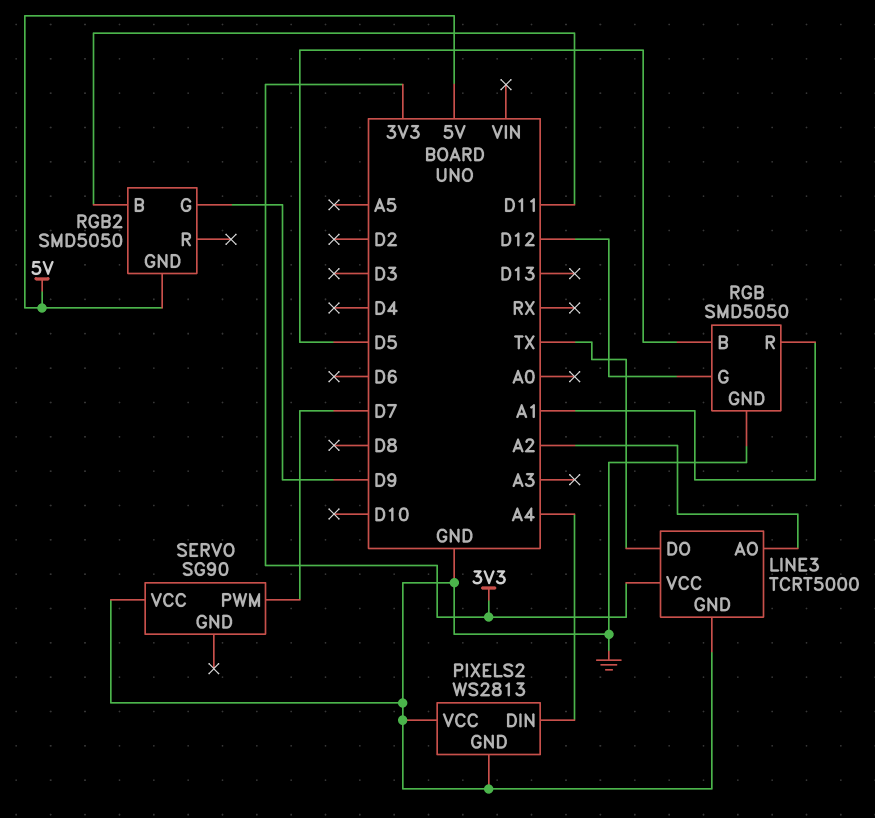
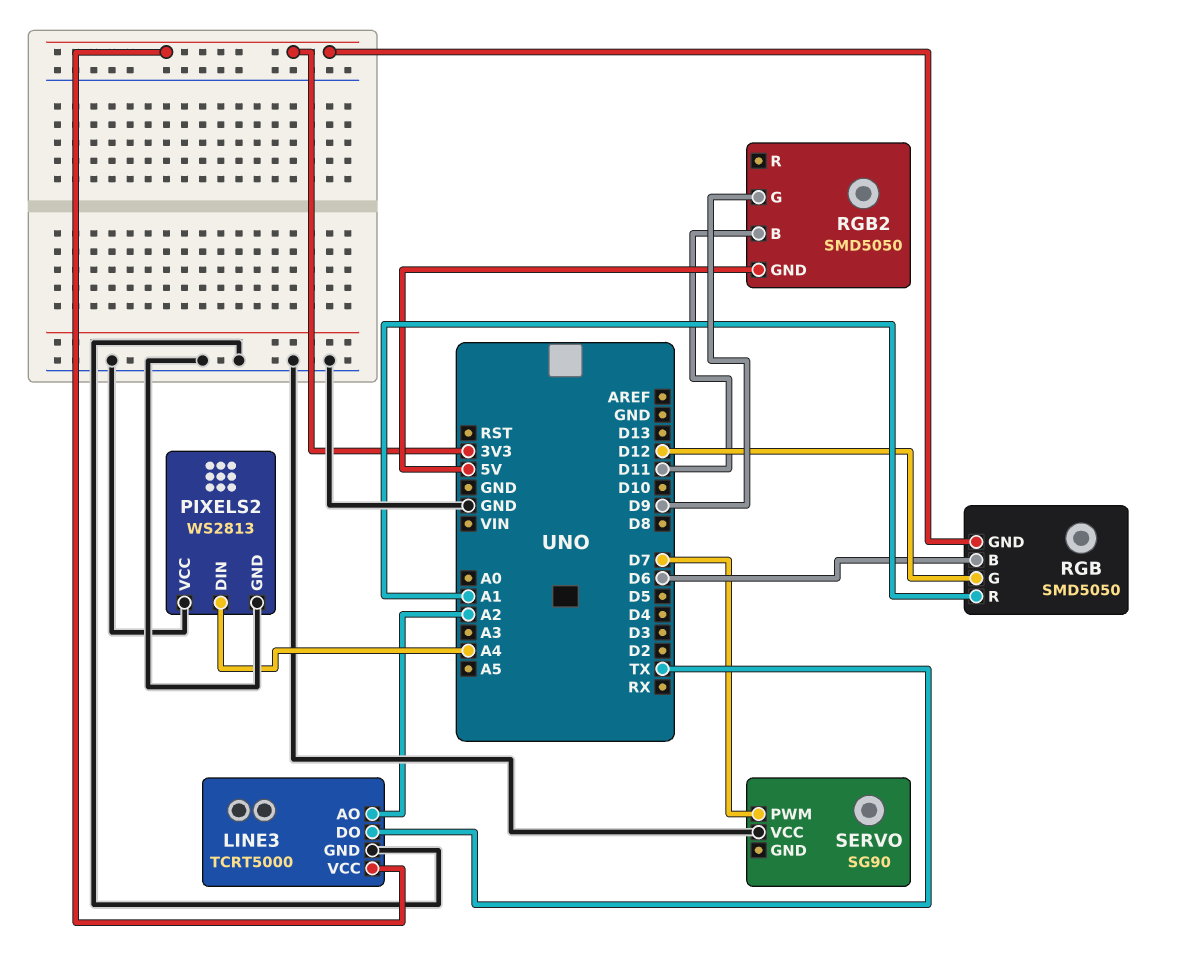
RGB pin B: D5 -> D6
RGB pin GND: GND -> 3V3

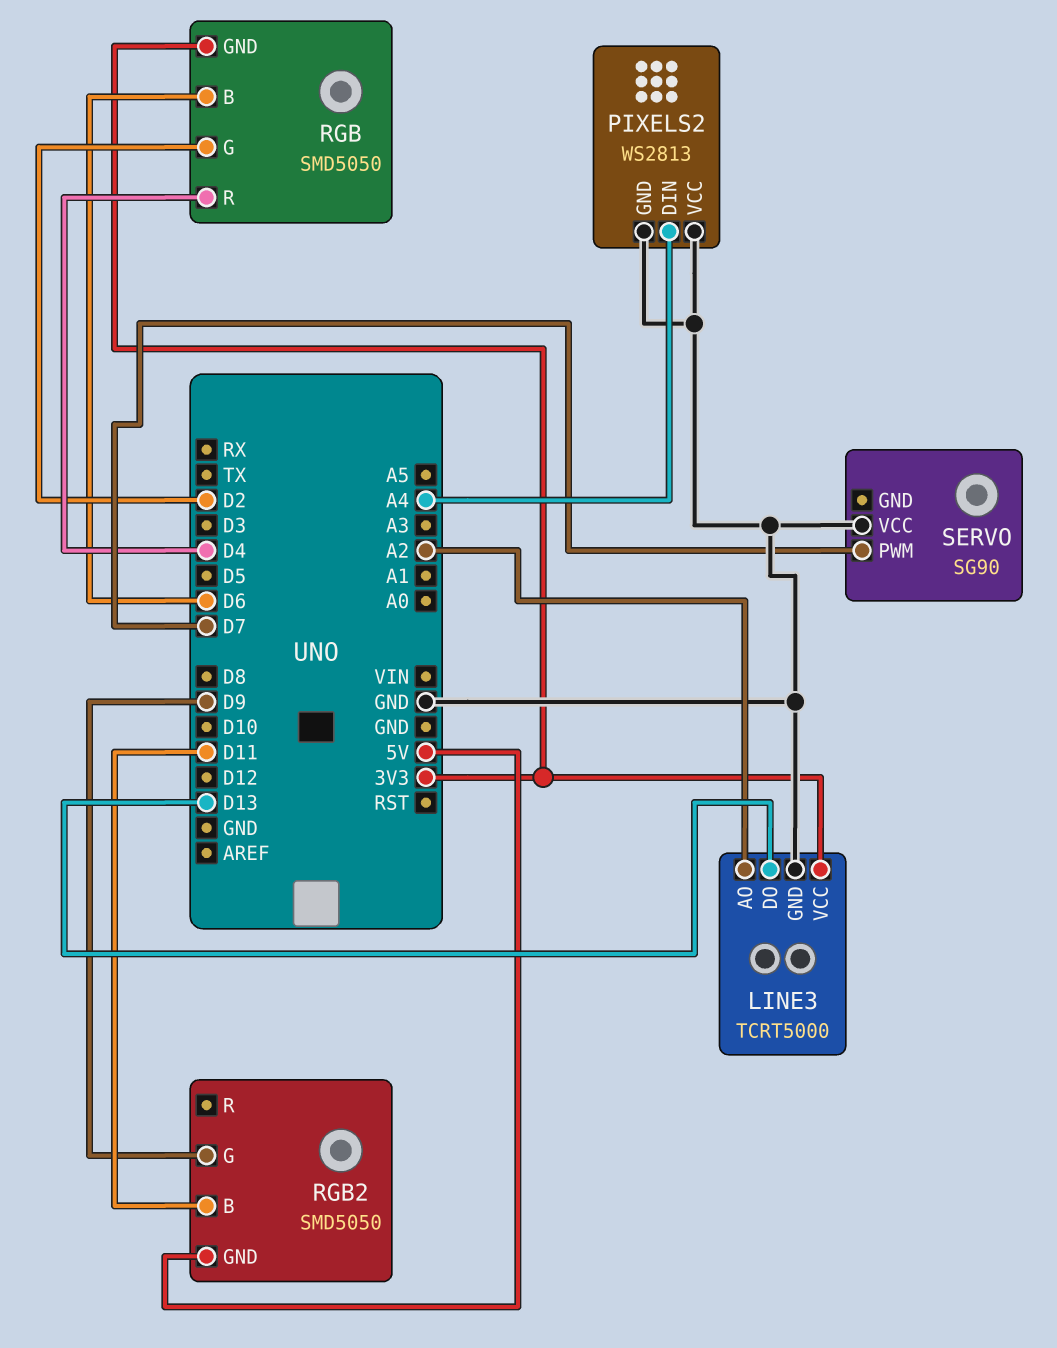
LINE3 pin DO: TX -> D13
RGB pin G: D12 -> D2
RGB pin R: A1 -> D4

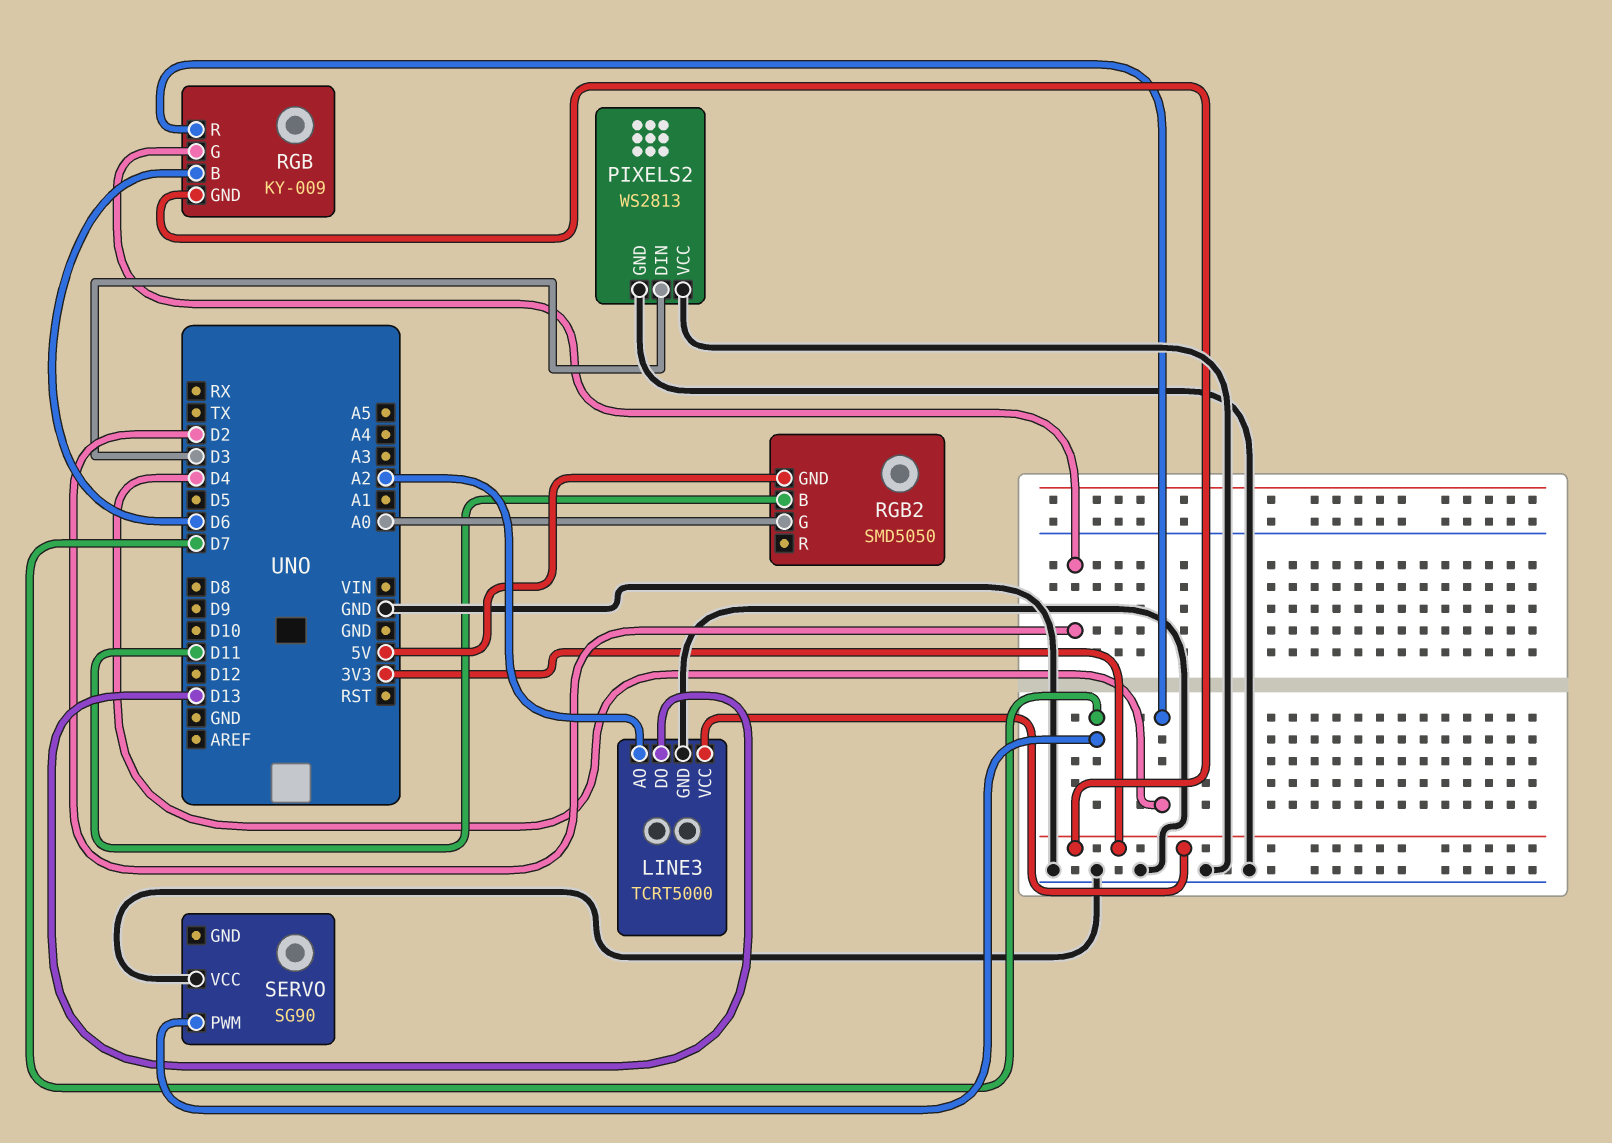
PIXELS2 pin DIN: A4 -> D3
RGB: SMD5050 -> KY-009
RGB2 pin G: D9 -> A0

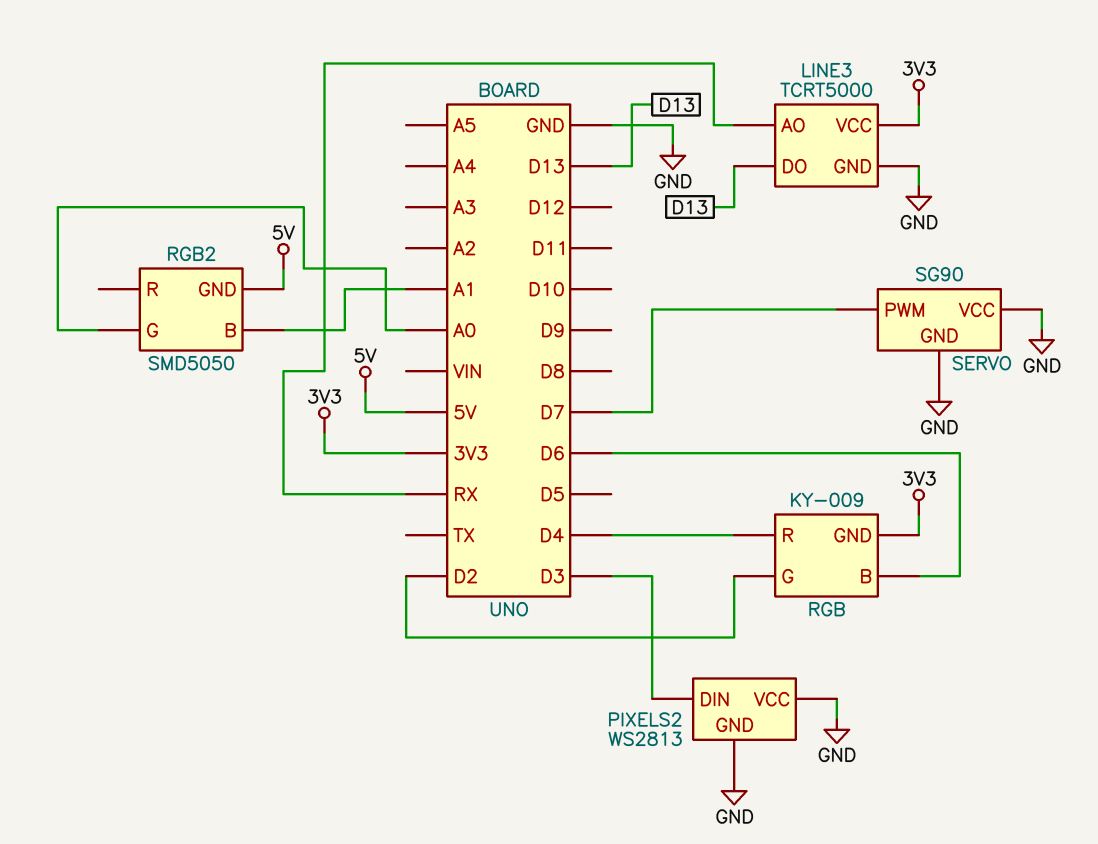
LINE3 pin AO: A2 -> RX
RGB2 pin B: D11 -> A1
SERVO pin GND: none -> GND

